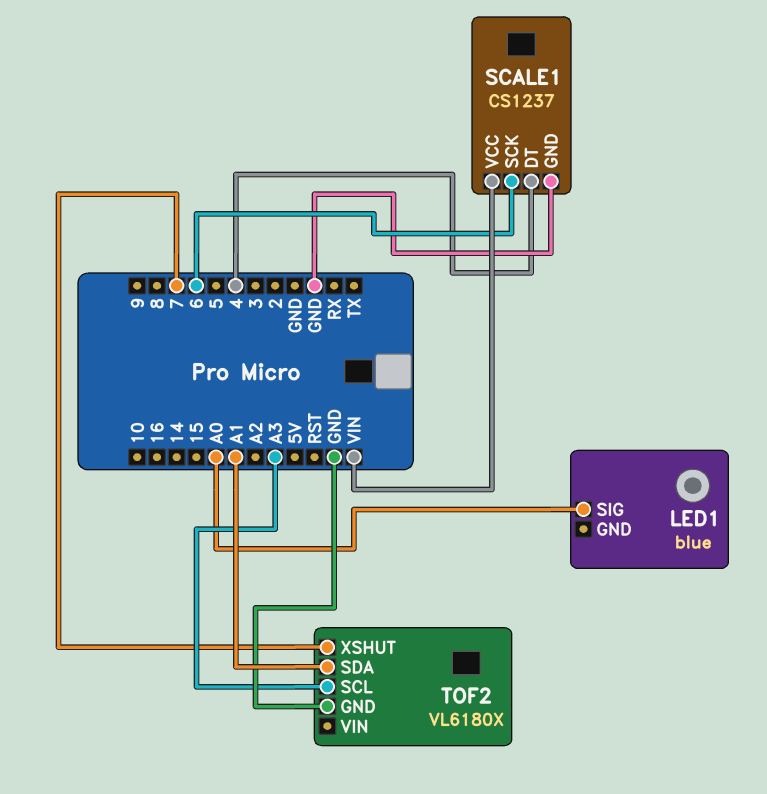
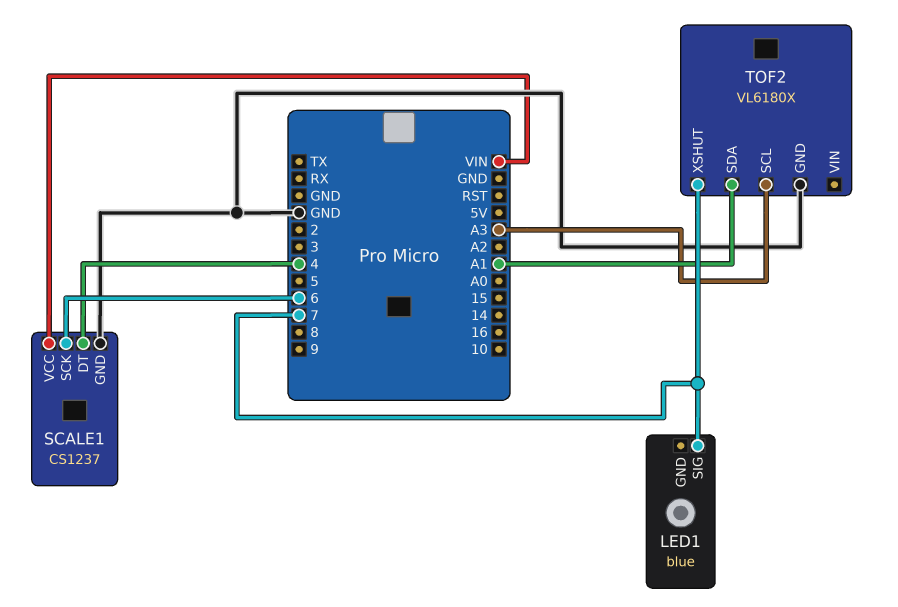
LED1 pin SIG: A0 -> 7

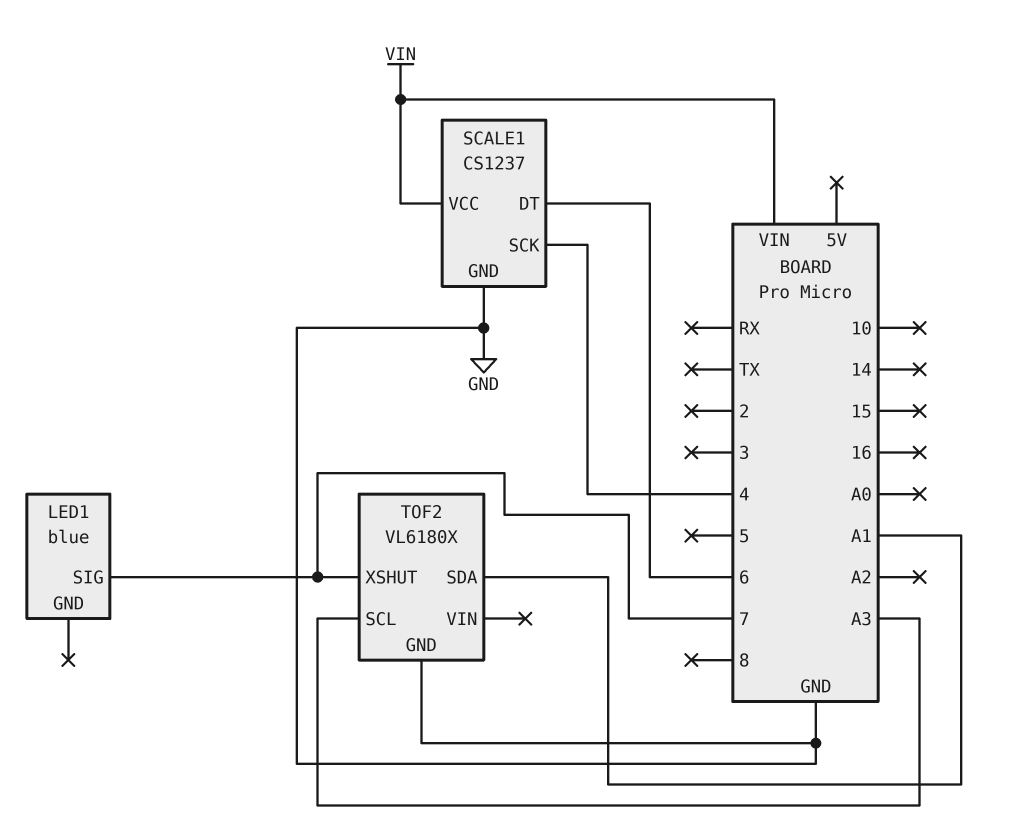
SCALE1 pin DT: 4 -> 6
SCALE1 pin SCK: 6 -> 4

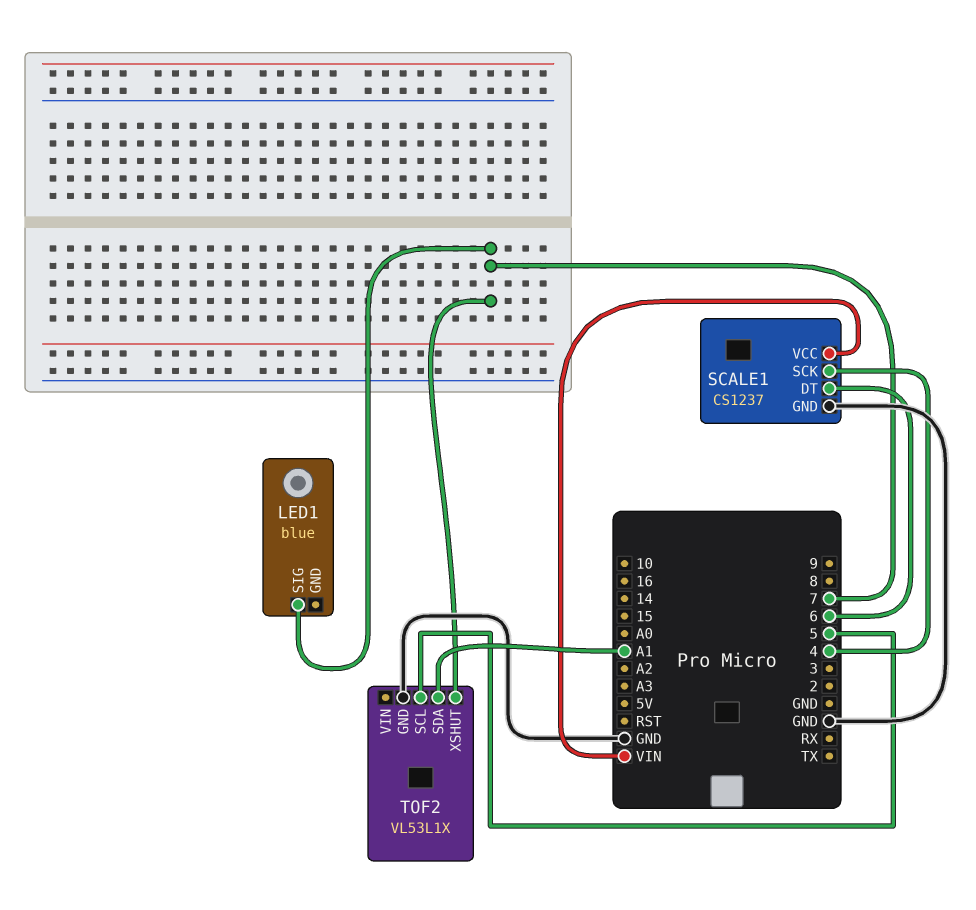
TOF2: VL6180X -> VL53L1X
TOF2 pin SCL: A3 -> 5

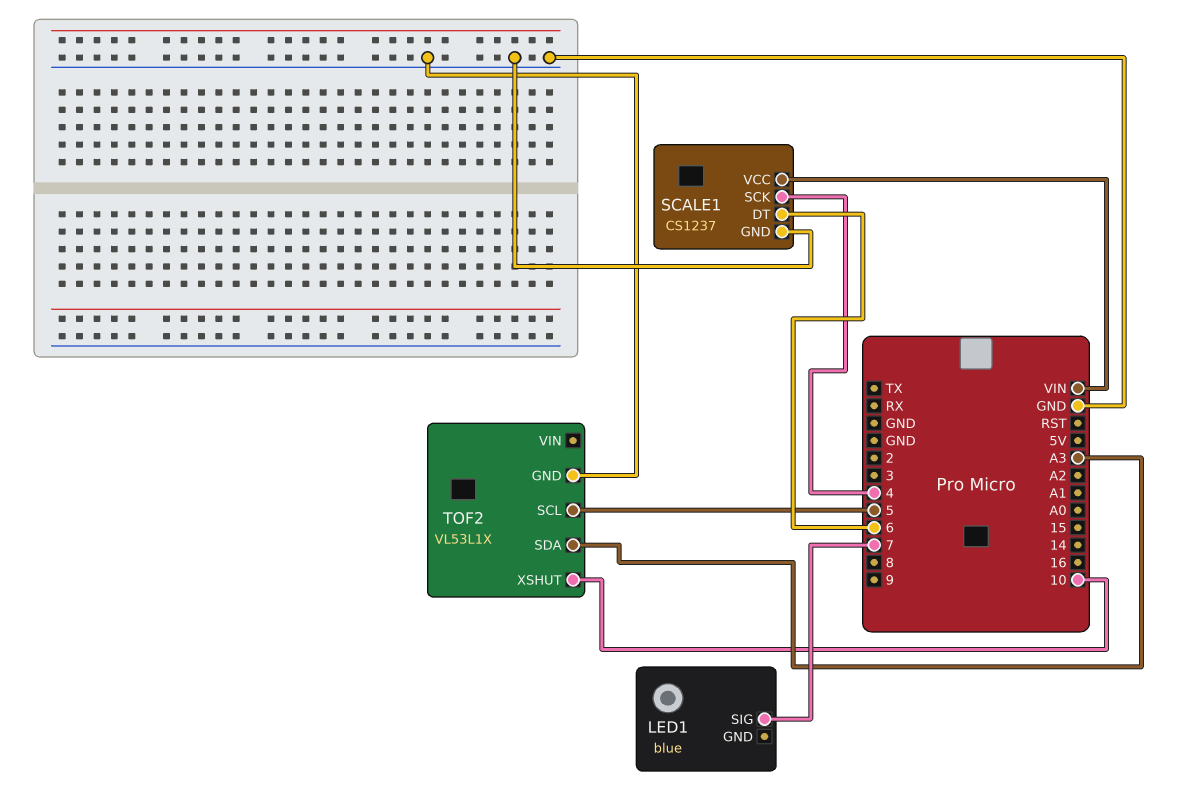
TOF2 pin SDA: A1 -> A3
TOF2 pin XSHUT: 7 -> 10

